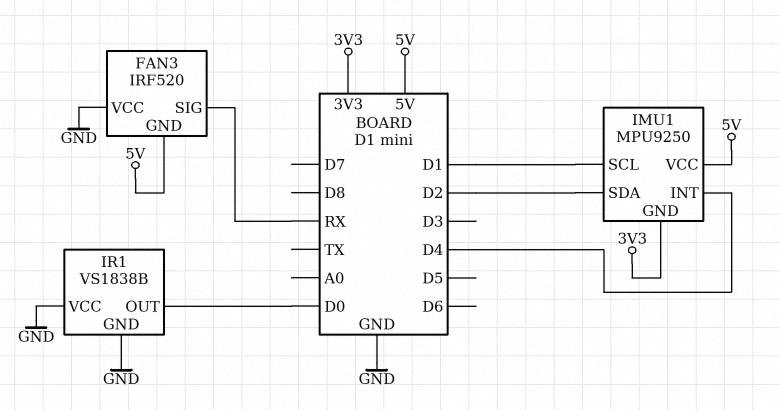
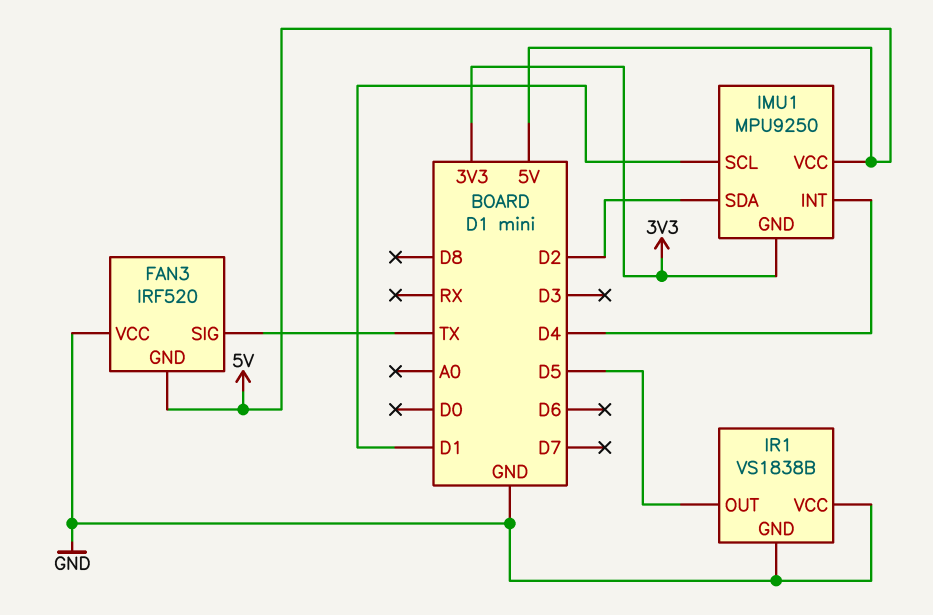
FAN3 pin SIG: RX -> TX
IR1 pin OUT: D0 -> D5

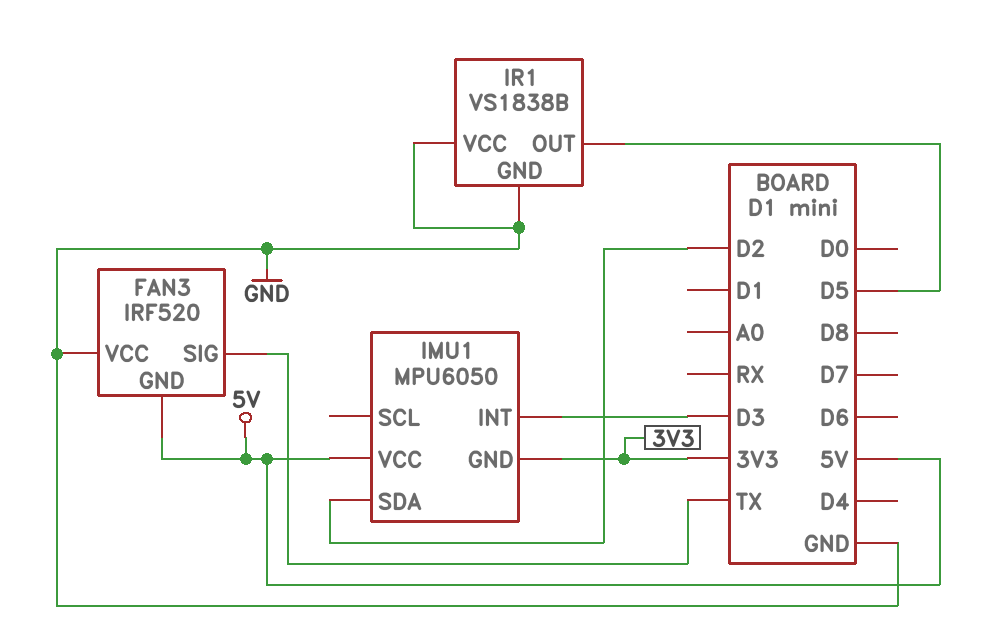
IMU1: MPU9250 -> MPU6050
IMU1 pin INT: D4 -> D3
IMU1 pin SCL: D1 -> none

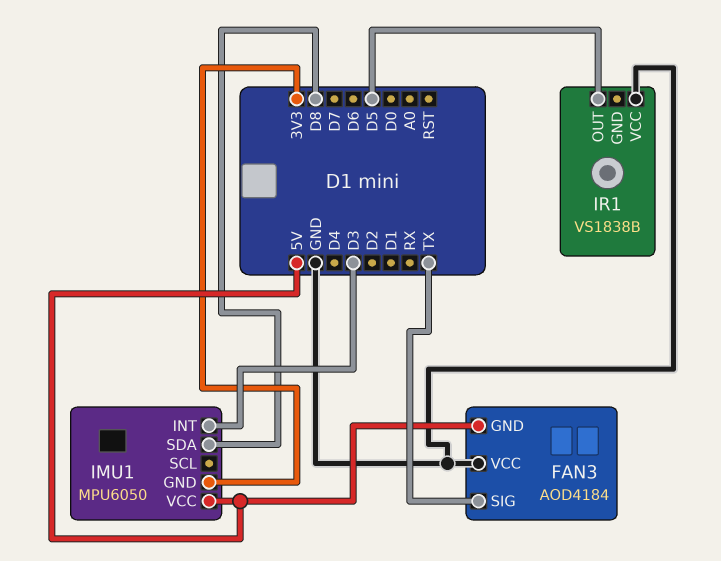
FAN3: IRF520 -> AOD4184
IMU1 pin SDA: D2 -> D8
IR1 pin GND: GND -> none

